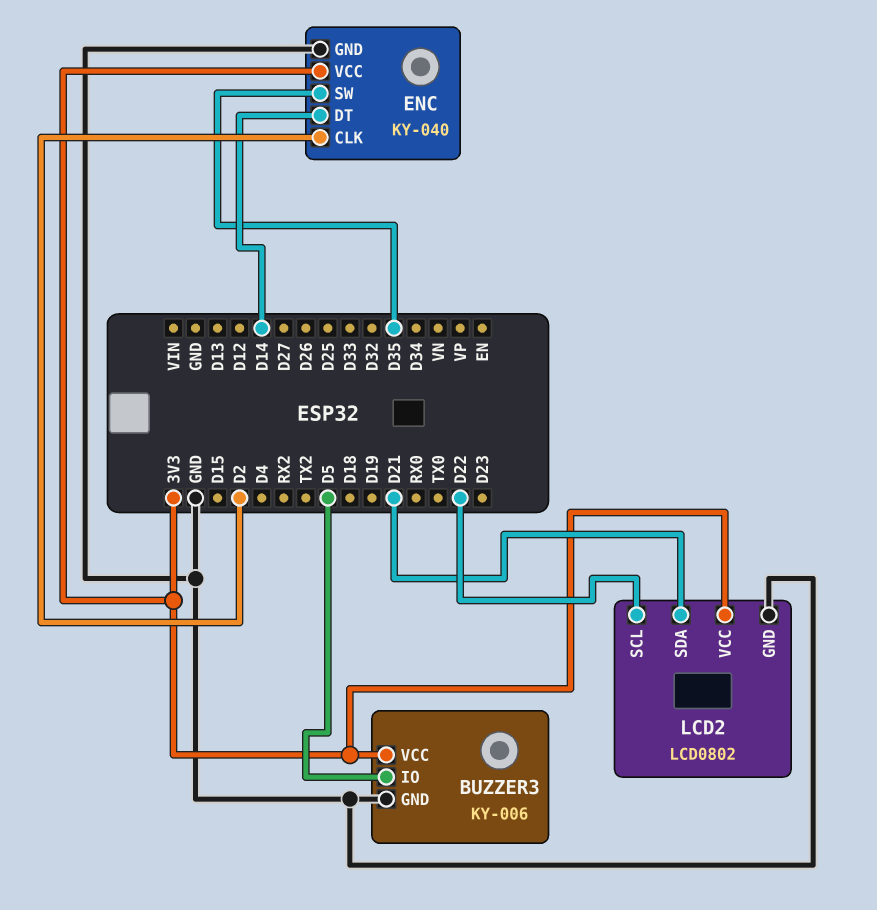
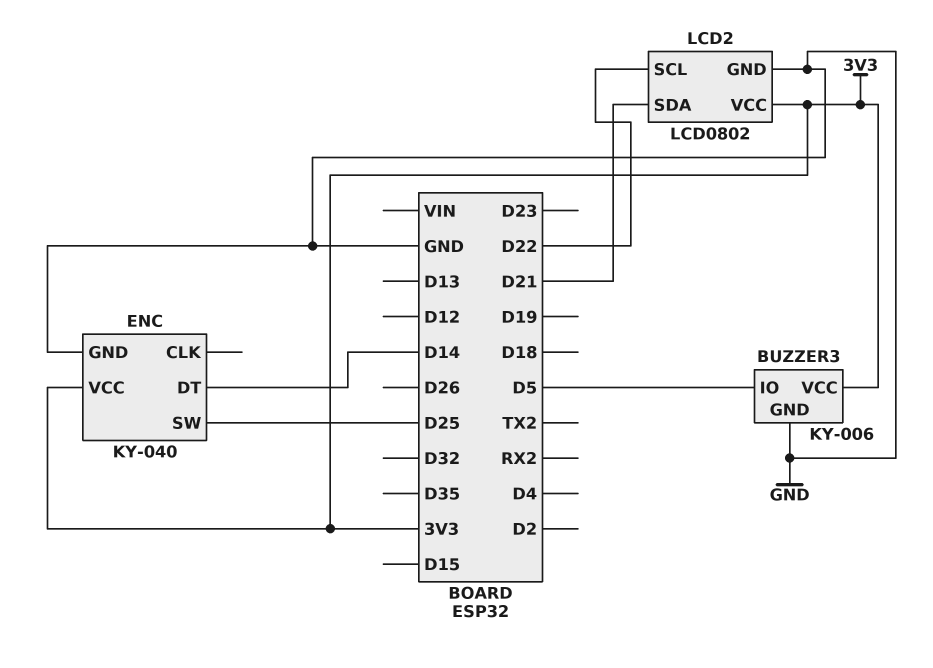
ENC pin CLK: D2 -> none
ENC pin SW: D35 -> D25

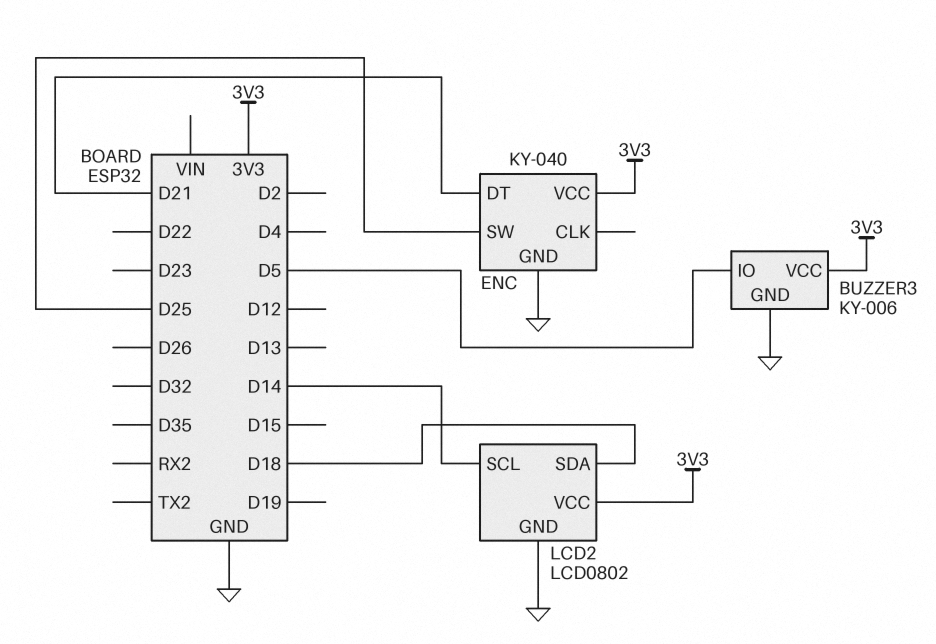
ENC pin DT: D14 -> D21
LCD2 pin SCL: D22 -> D14
LCD2 pin SDA: D21 -> D18

